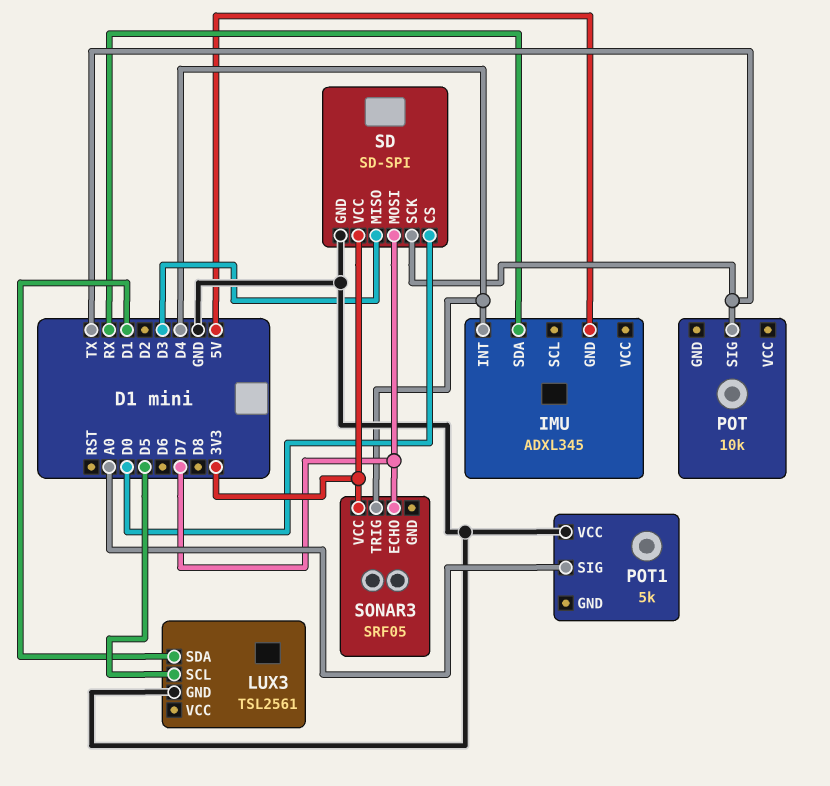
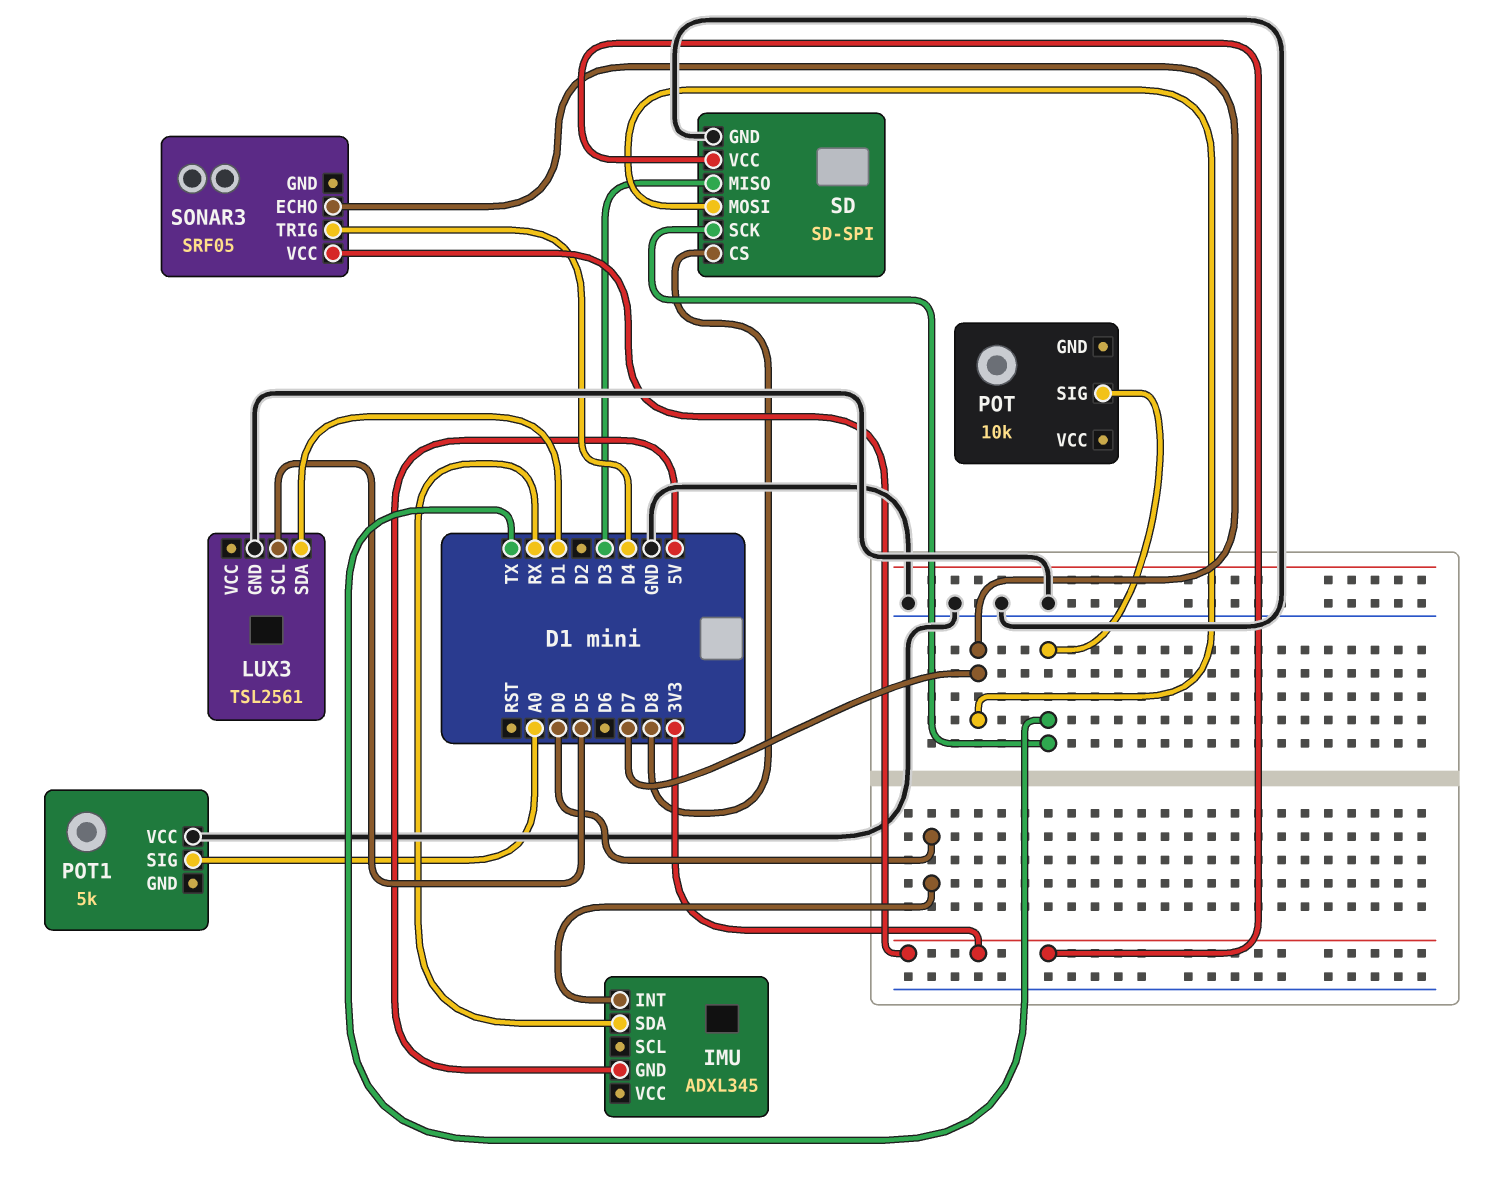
IMU pin INT: D4 -> D0
SD pin CS: D0 -> D8

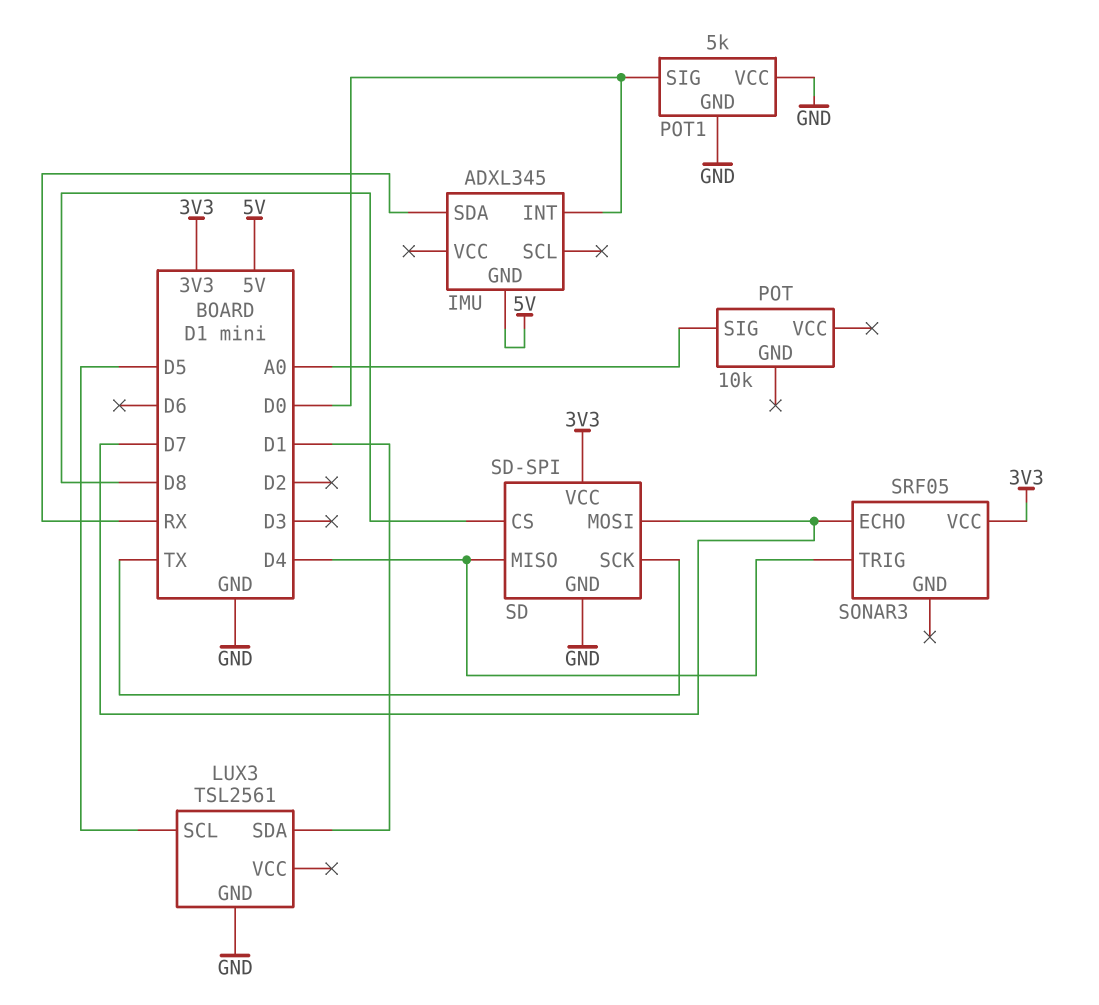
POT pin SIG: TX -> A0
POT1 pin GND: none -> GND
POT1 pin SIG: A0 -> D0
SD pin MISO: D3 -> D4

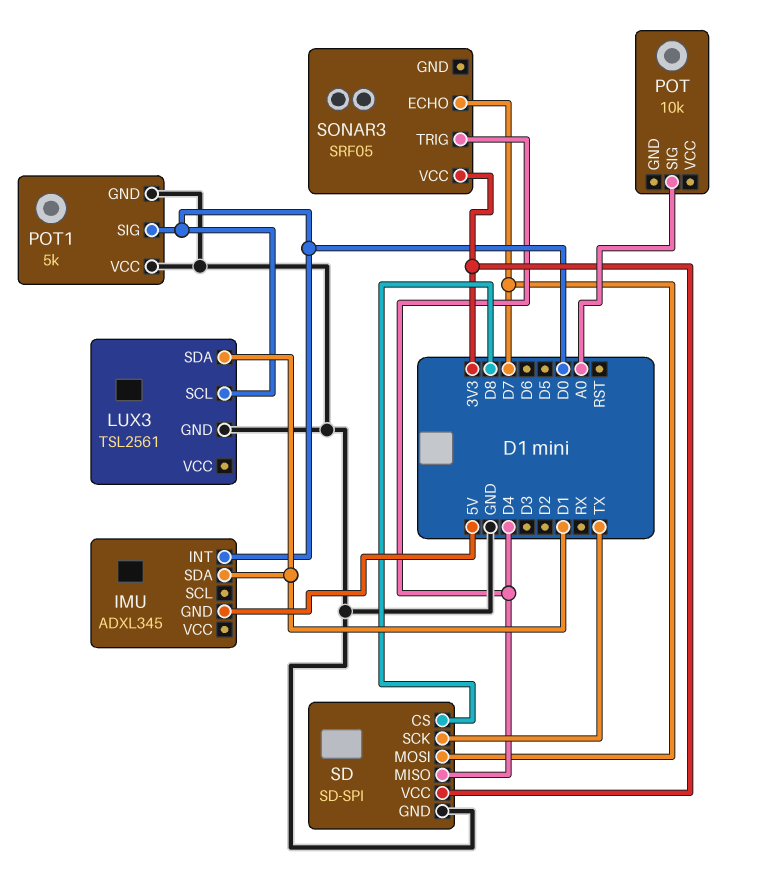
IMU pin SDA: RX -> D1
LUX3 pin SCL: D5 -> D0

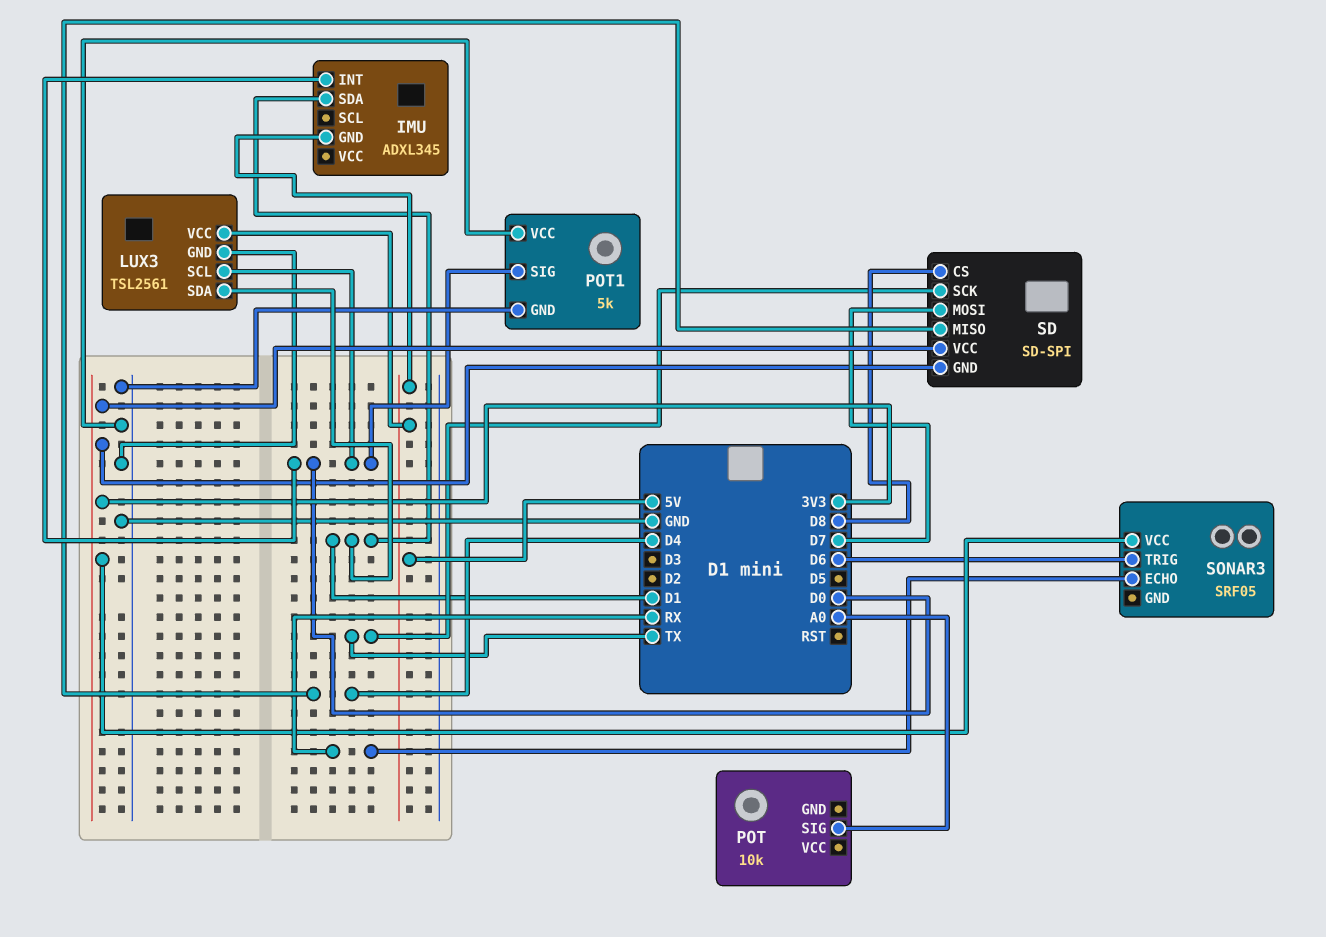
LUX3 pin VCC: none -> 5V
SD pin GND: GND -> 3V3
SONAR3 pin ECHO: D7 -> RX
SONAR3 pin TRIG: D4 -> D6

